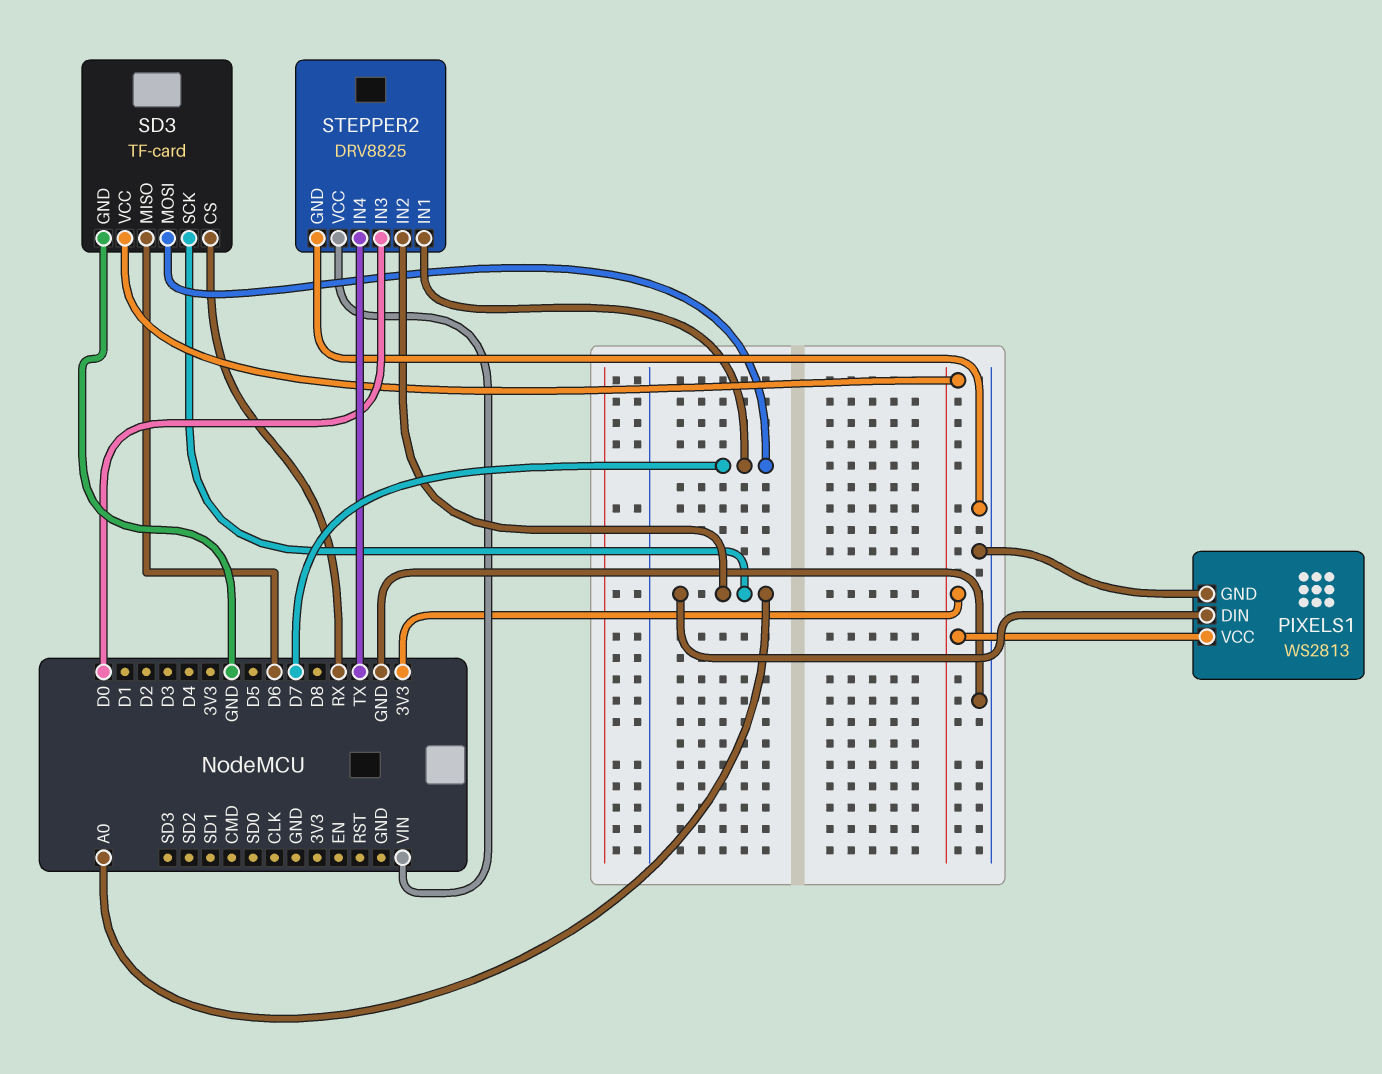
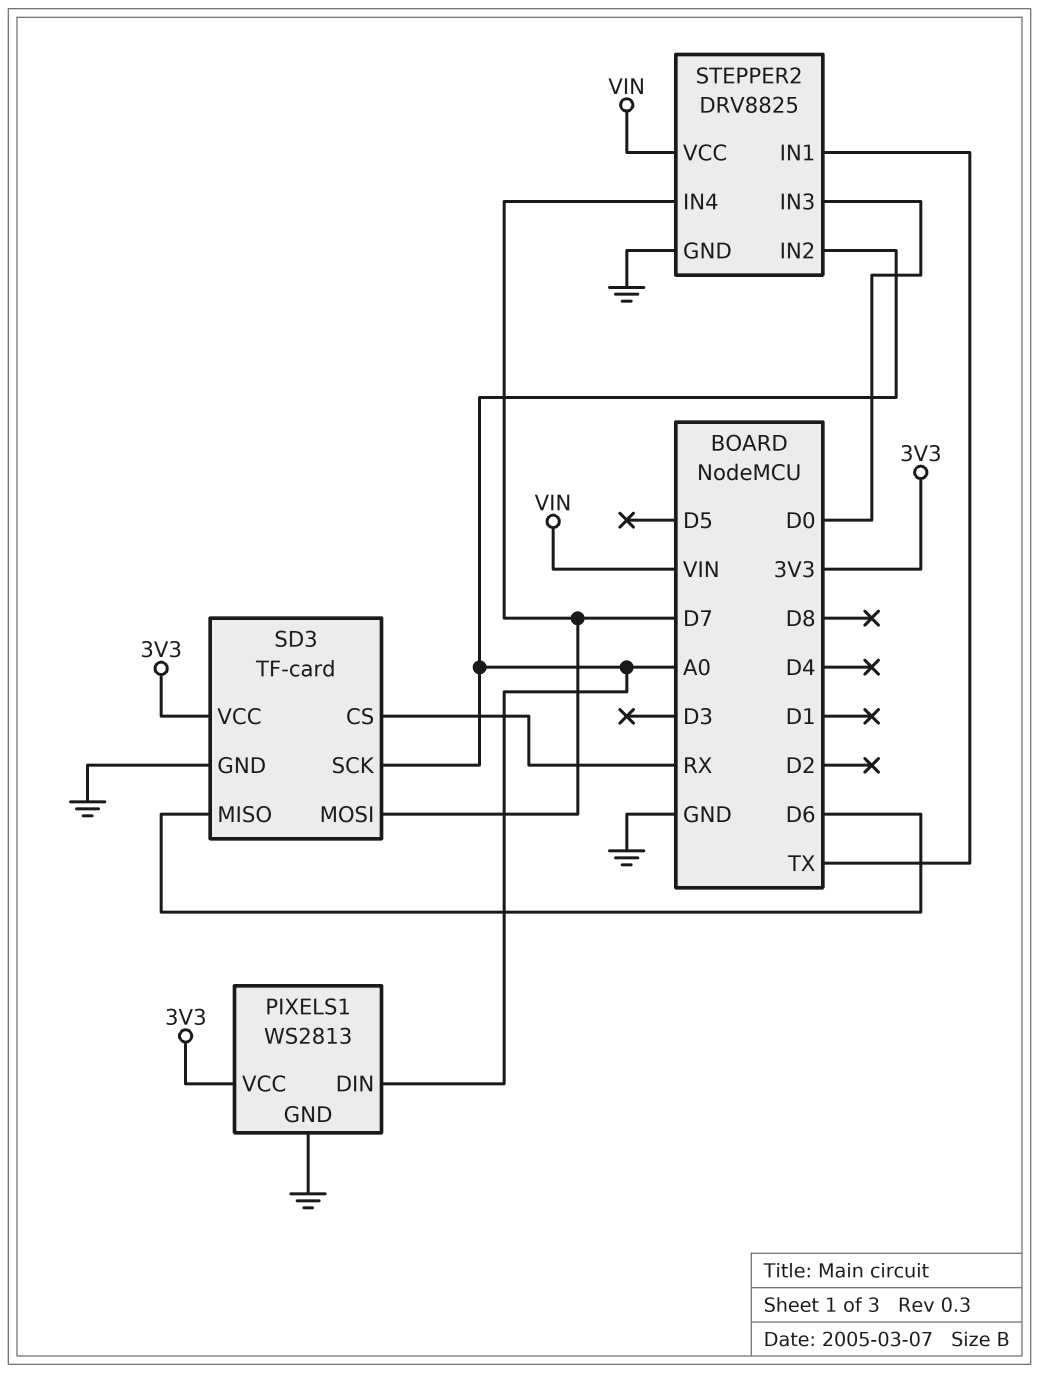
STEPPER2 pin IN1: D7 -> TX
STEPPER2 pin IN4: TX -> D7

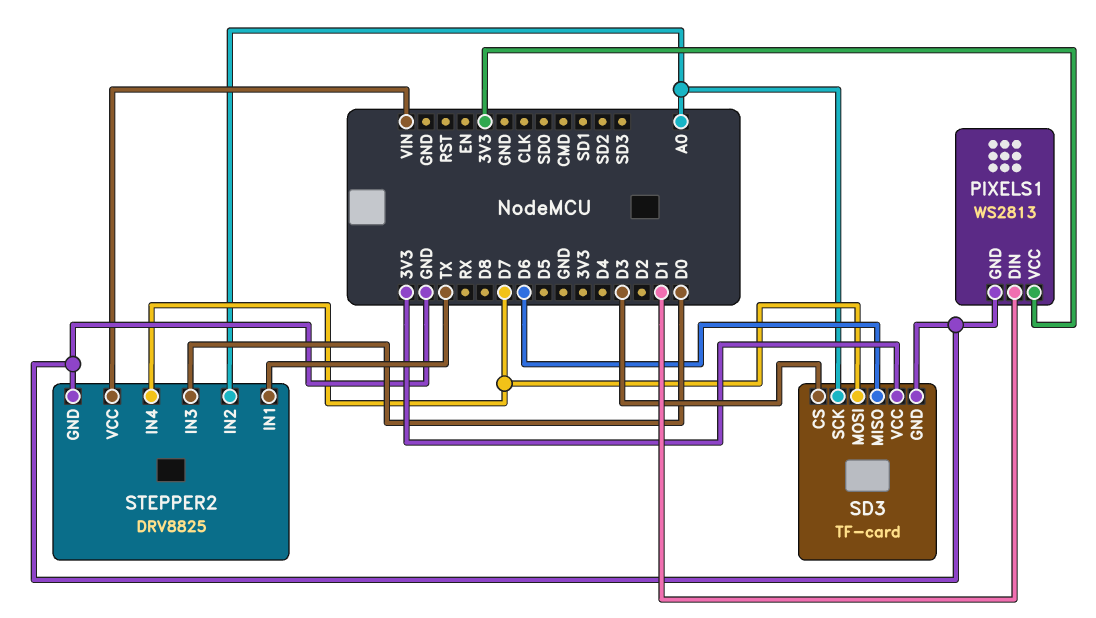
PIXELS1 pin DIN: A0 -> D1
SD3 pin CS: RX -> D3

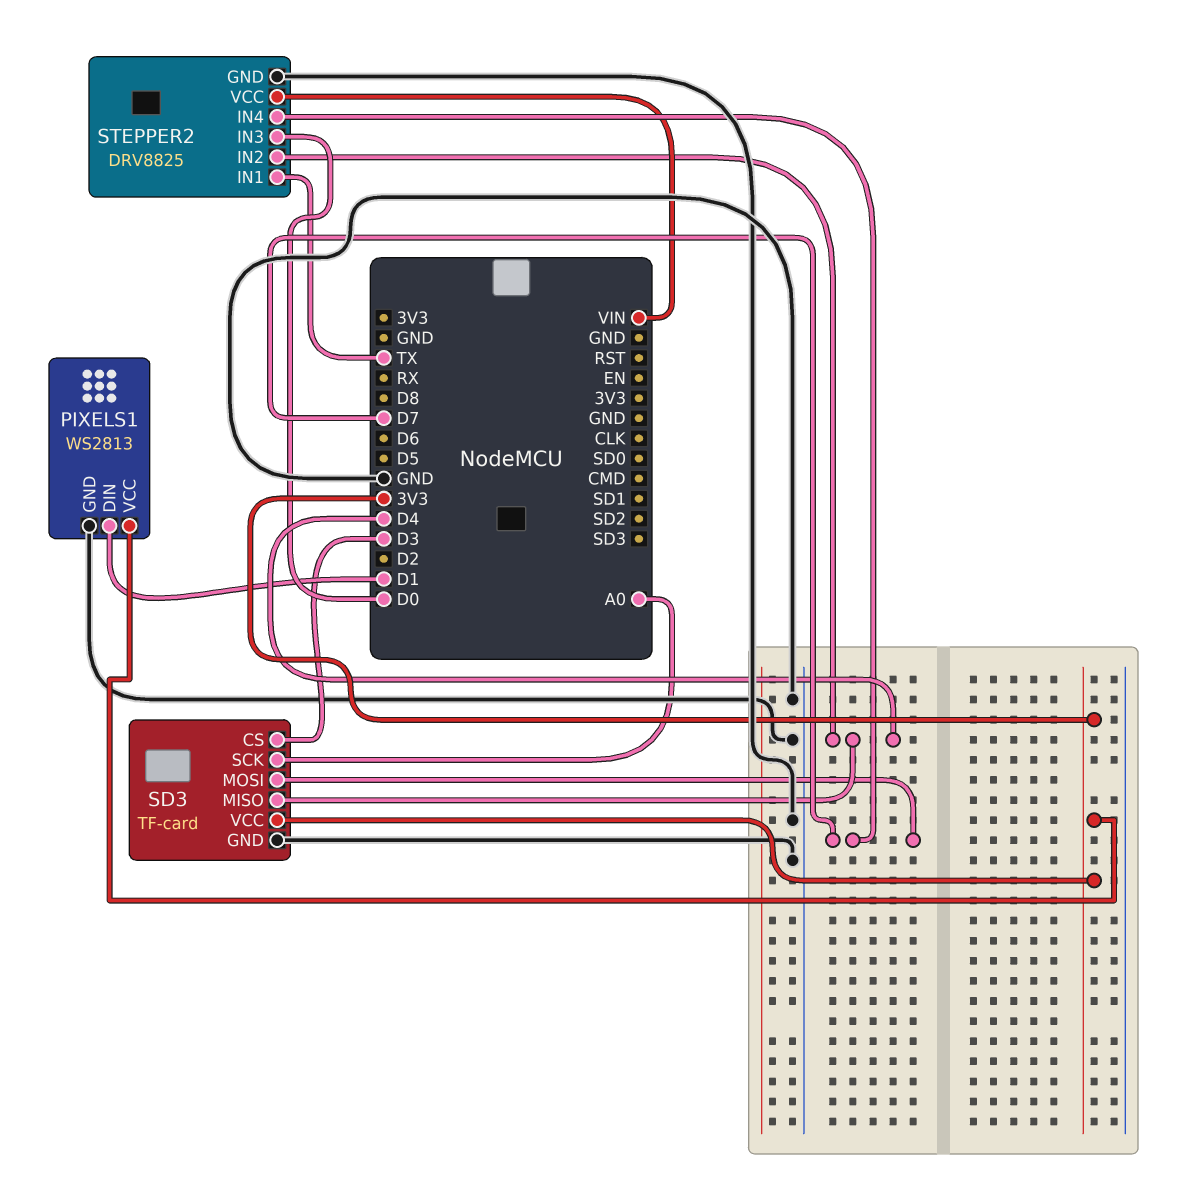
SD3 pin MISO: D6 -> D4
STEPPER2 pin IN2: A0 -> D4

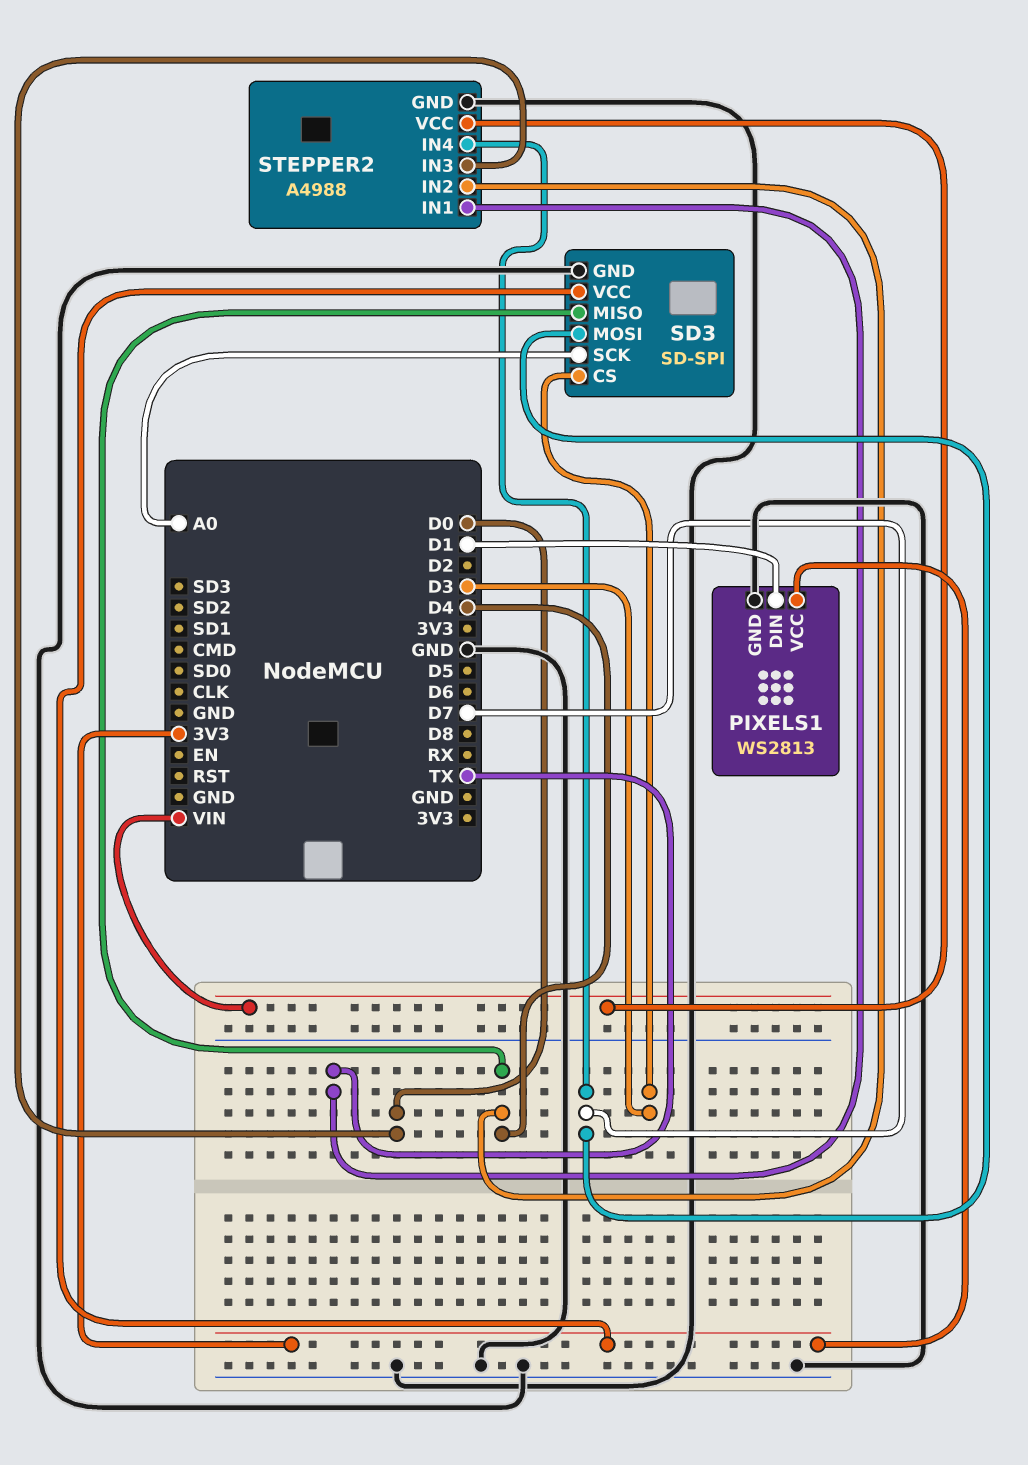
SD3: TF-card -> SD-SPI
STEPPER2: DRV8825 -> A4988

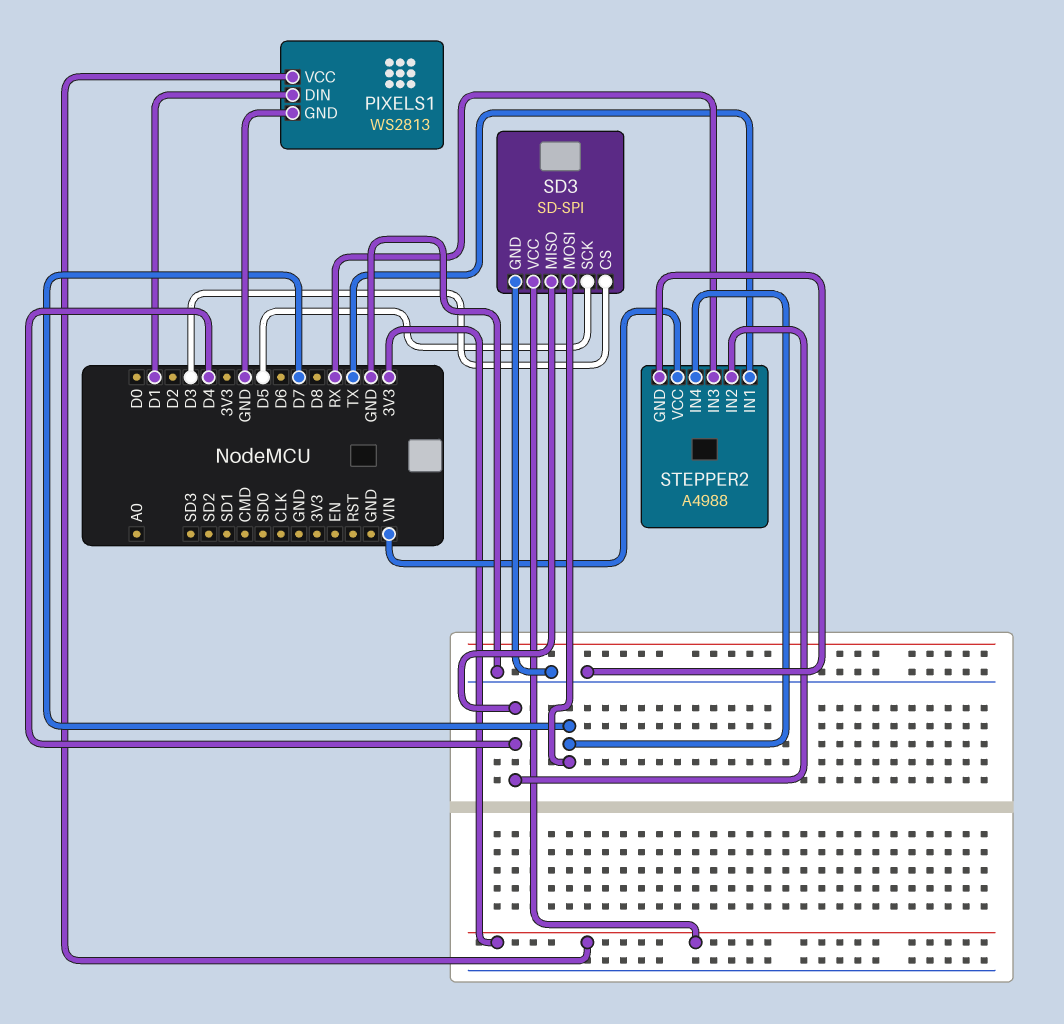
SD3 pin SCK: A0 -> D5
STEPPER2 pin IN3: D0 -> RX

